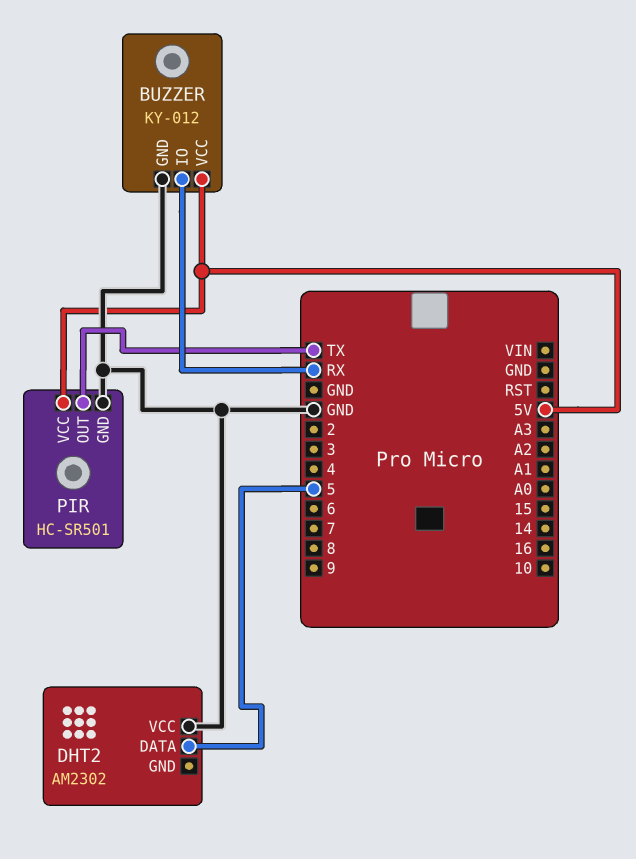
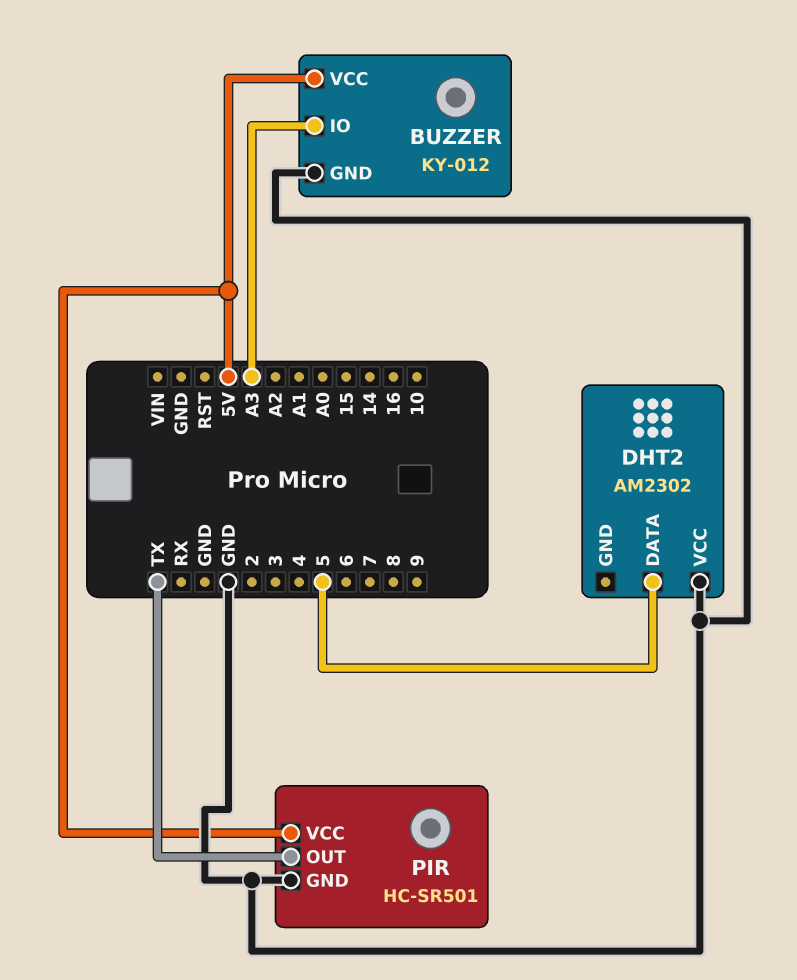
BUZZER pin IO: RX -> A3

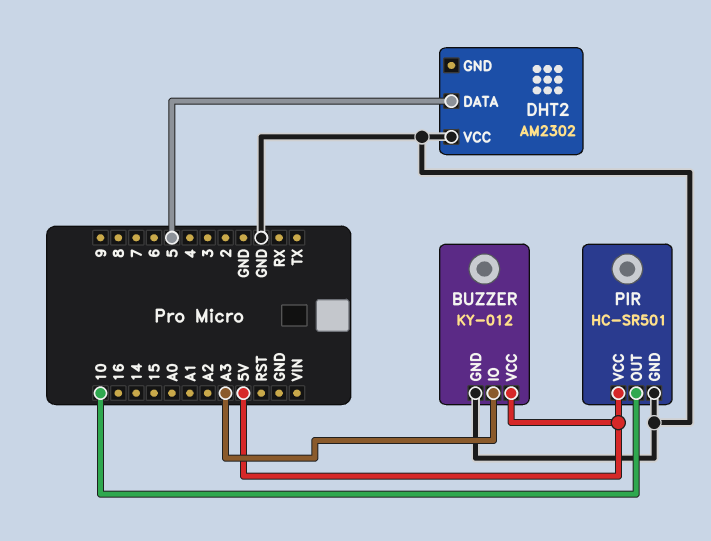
PIR pin OUT: TX -> 10

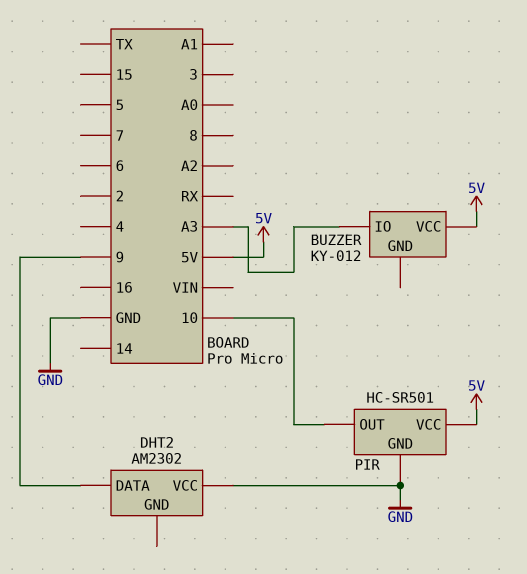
BUZZER pin GND: GND -> none
DHT2 pin DATA: 5 -> 9

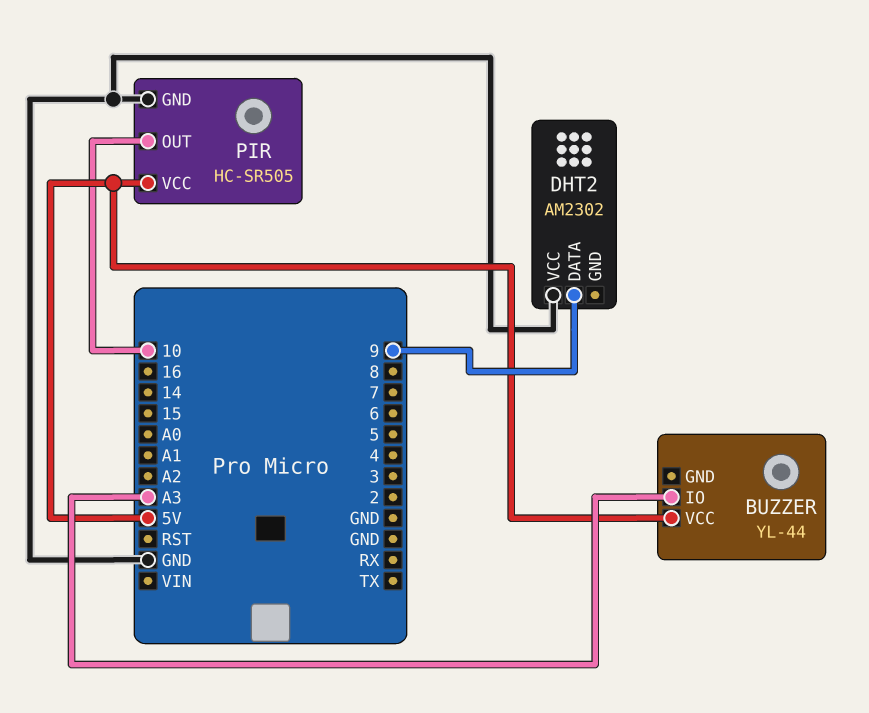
BUZZER: KY-012 -> YL-44
PIR: HC-SR501 -> HC-SR505

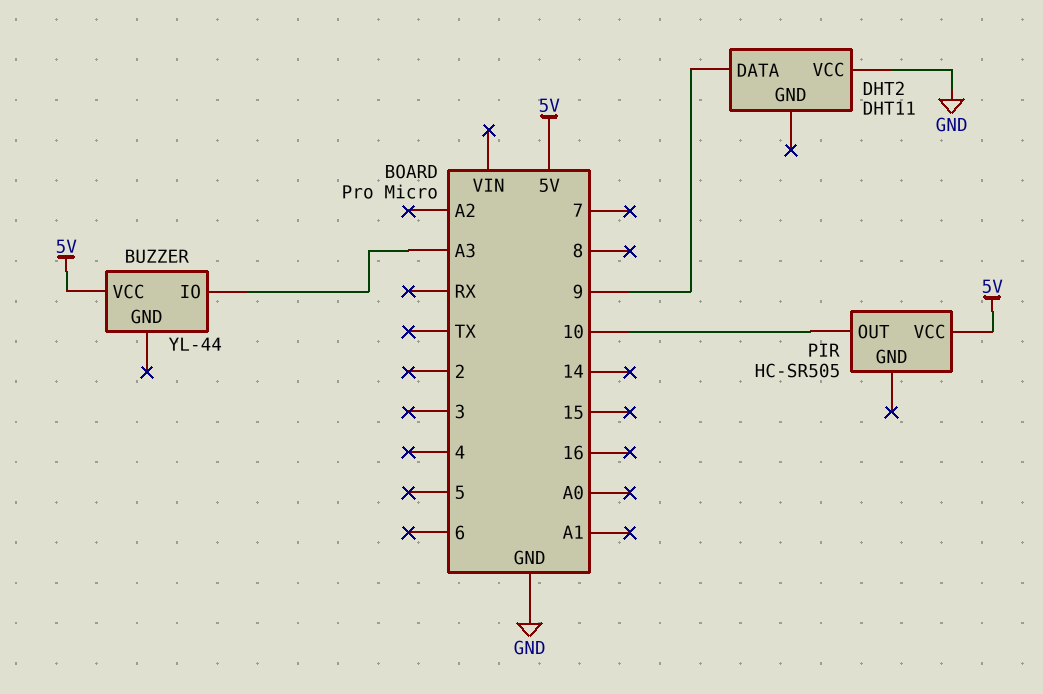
DHT2: AM2302 -> DHT11
PIR pin GND: GND -> none

